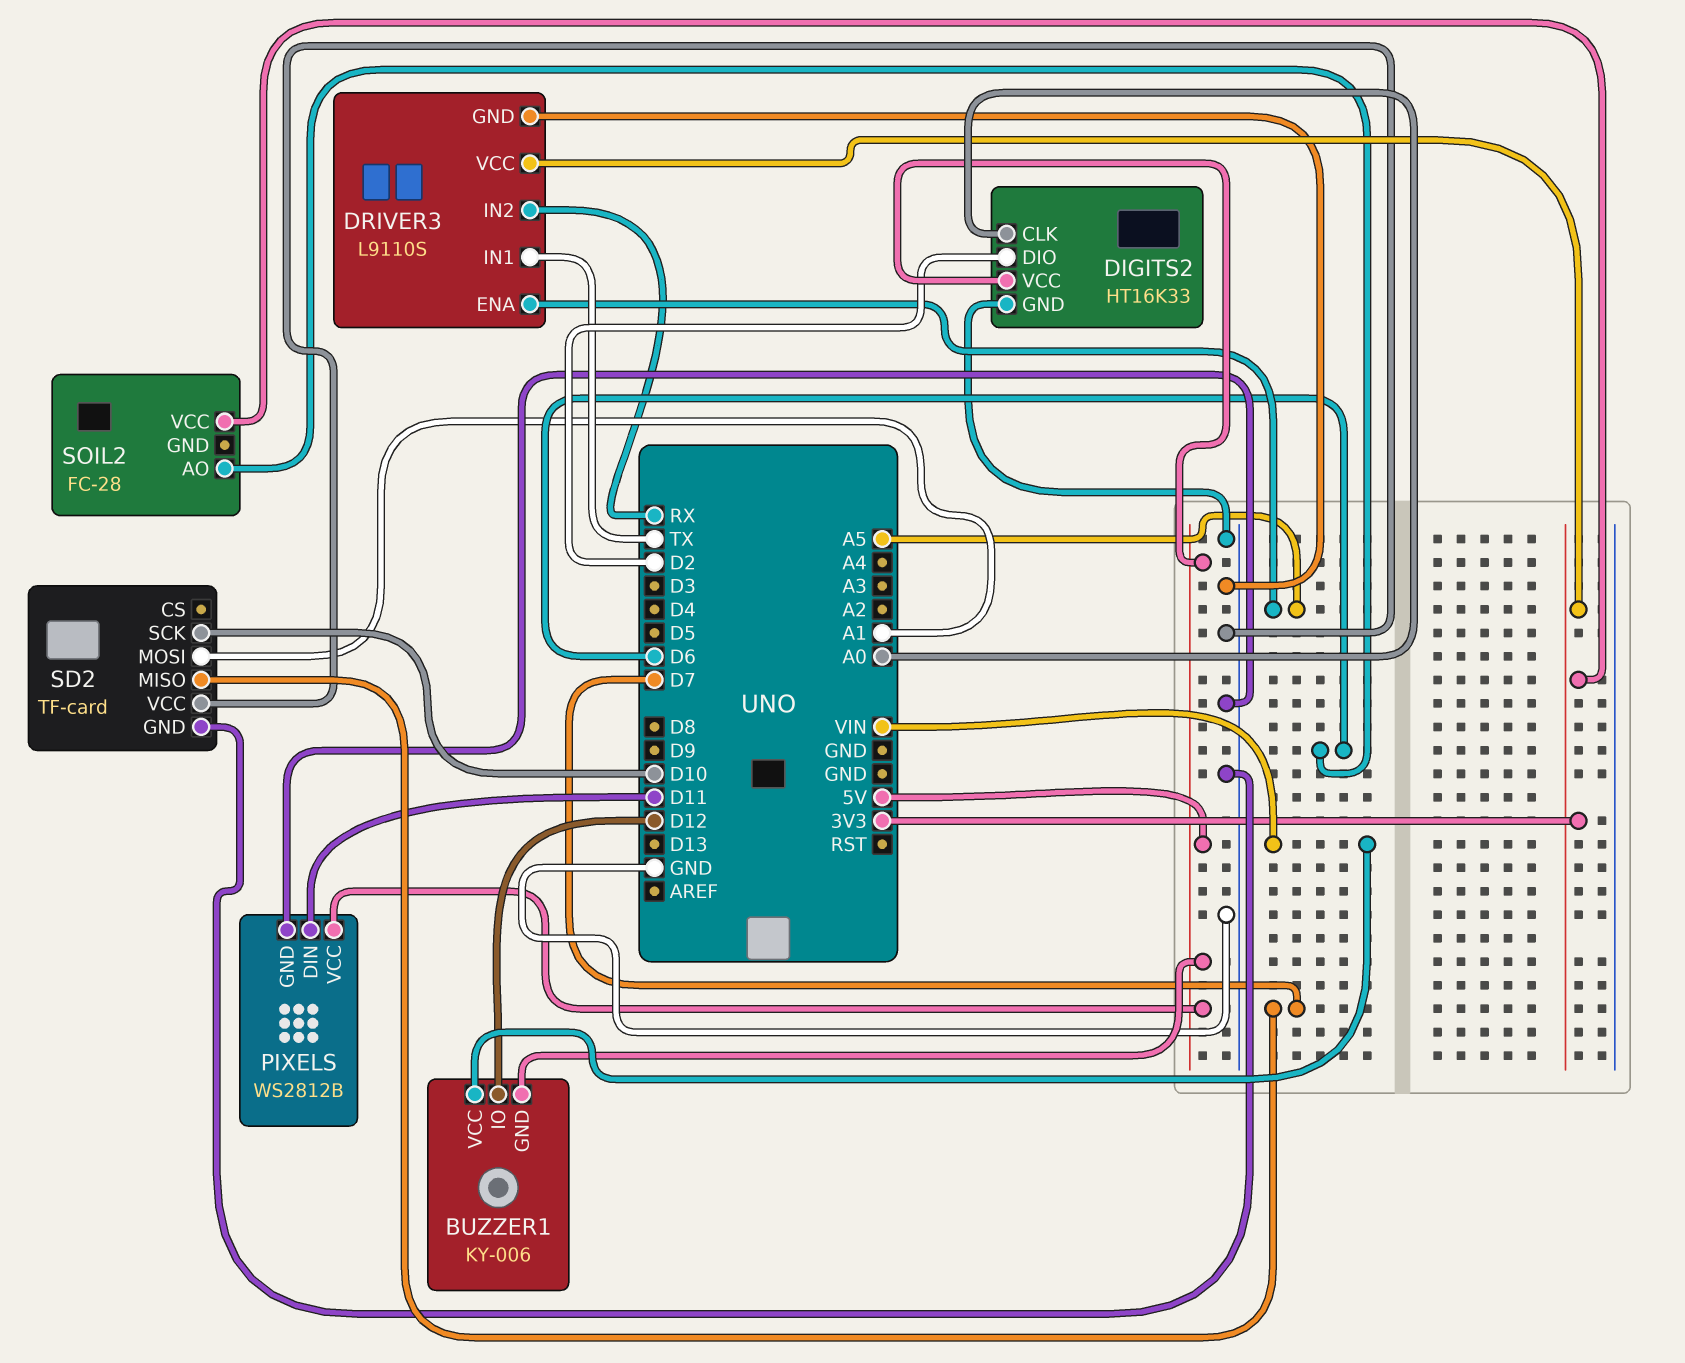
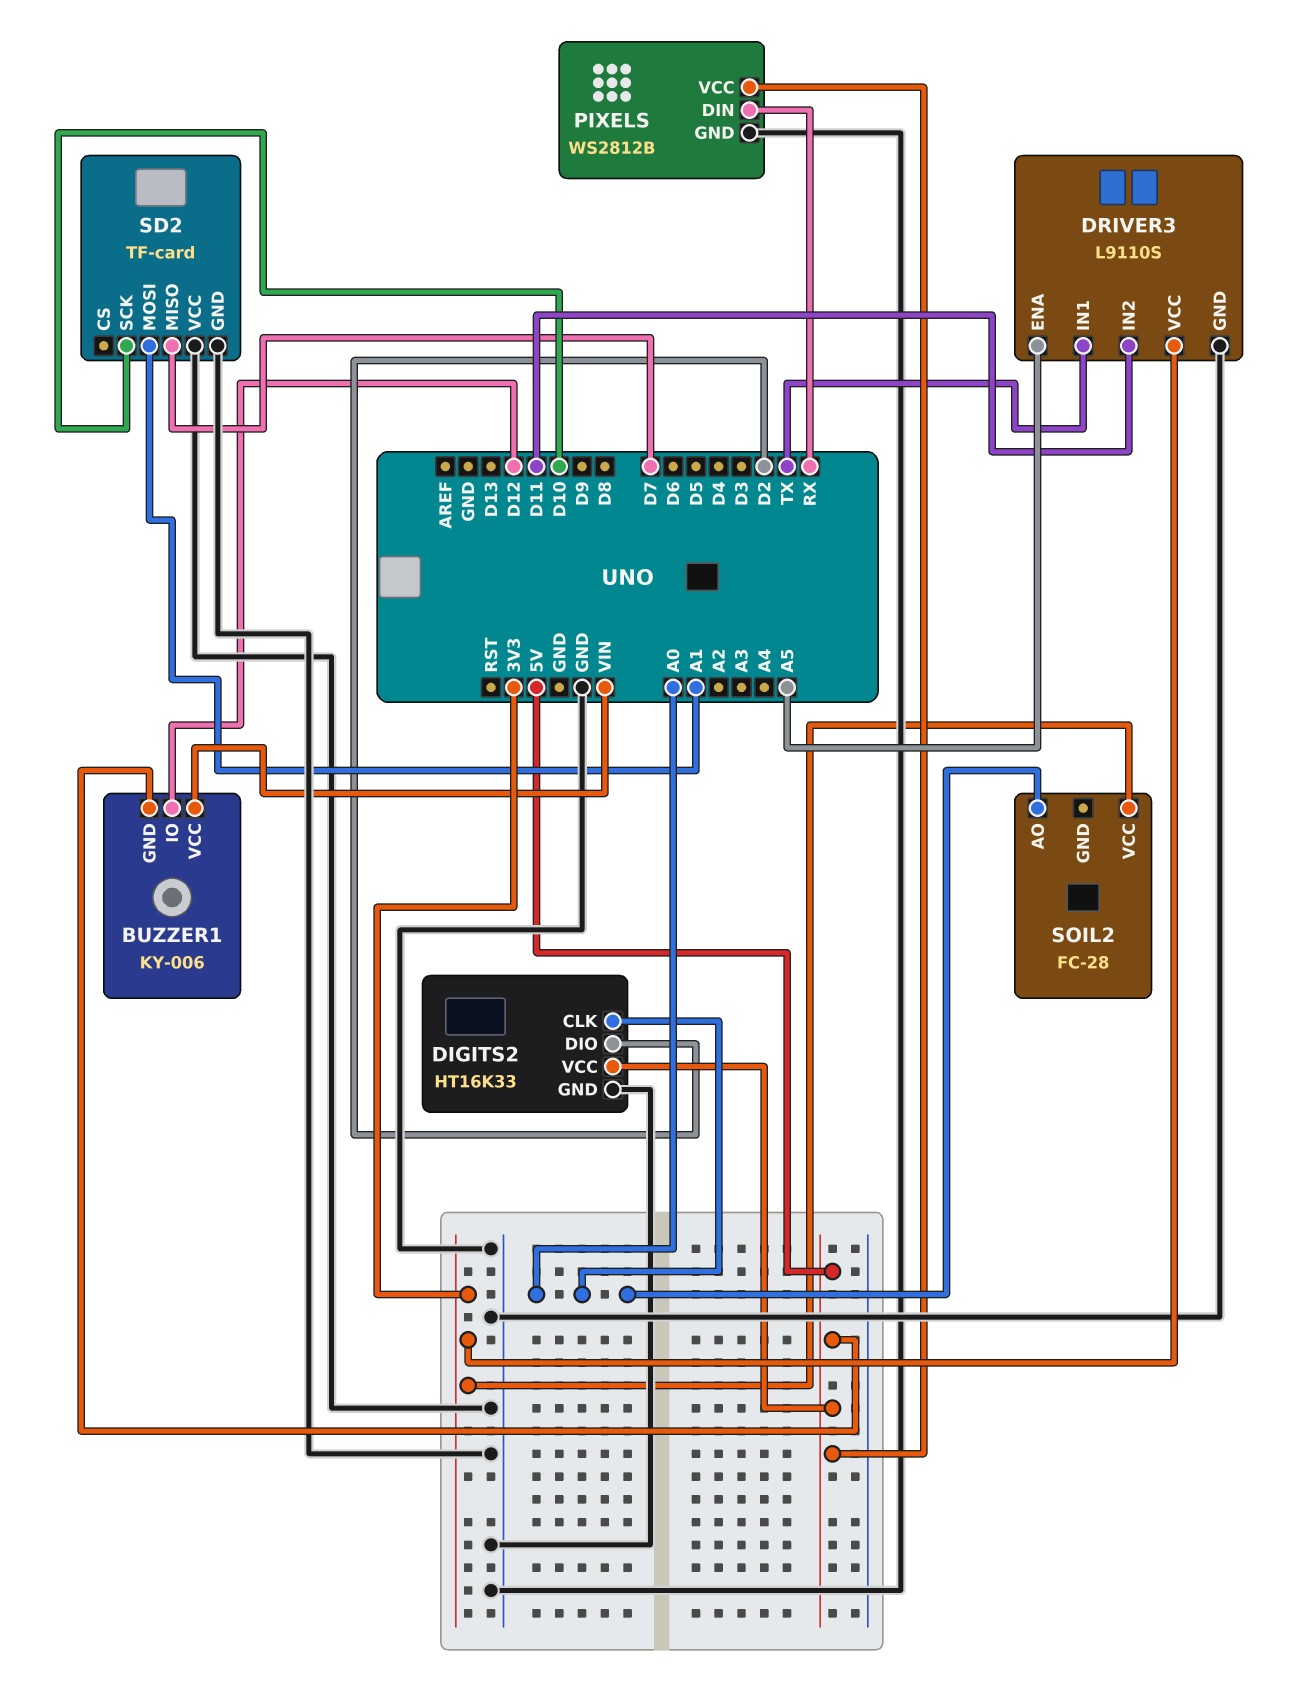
DRIVER3 pin IN2: RX -> D11
PIXELS pin DIN: D11 -> RX
SOIL2 pin AO: D6 -> A0

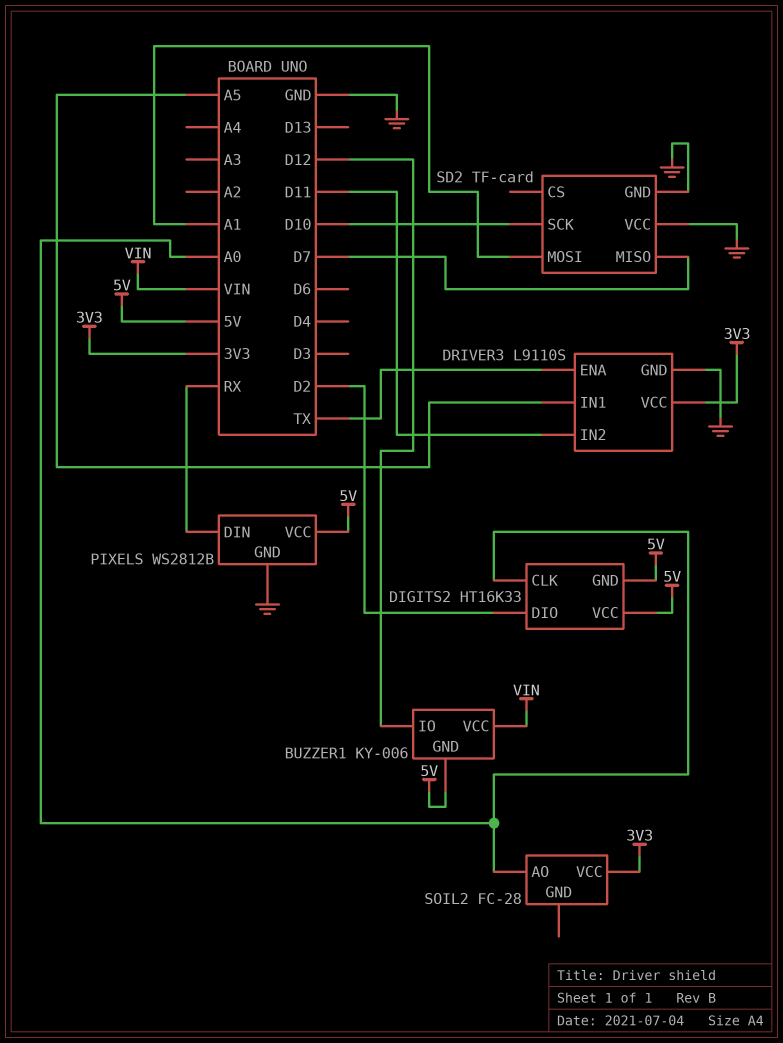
DIGITS2 pin GND: GND -> 5V
DRIVER3 pin ENA: A5 -> TX
DRIVER3 pin IN1: TX -> A5

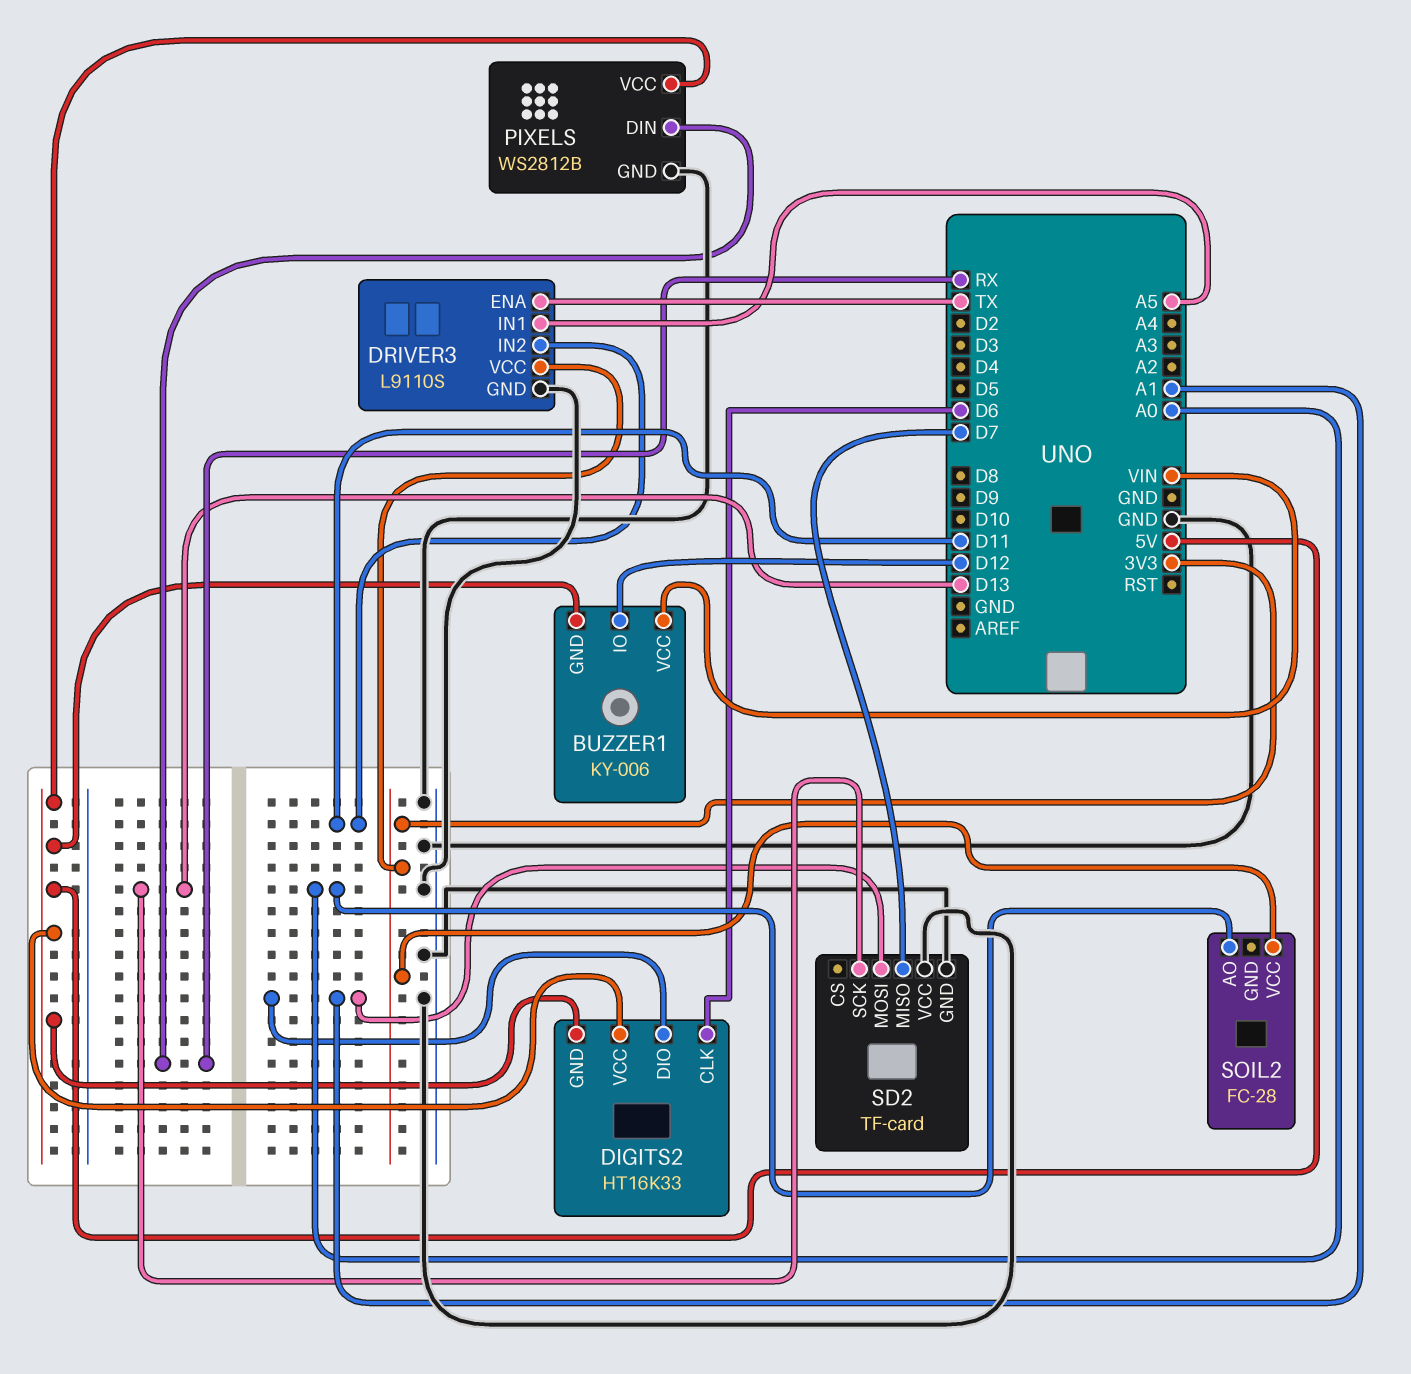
DIGITS2 pin CLK: A0 -> D6
DIGITS2 pin DIO: D2 -> A1
SD2 pin SCK: D10 -> D13

